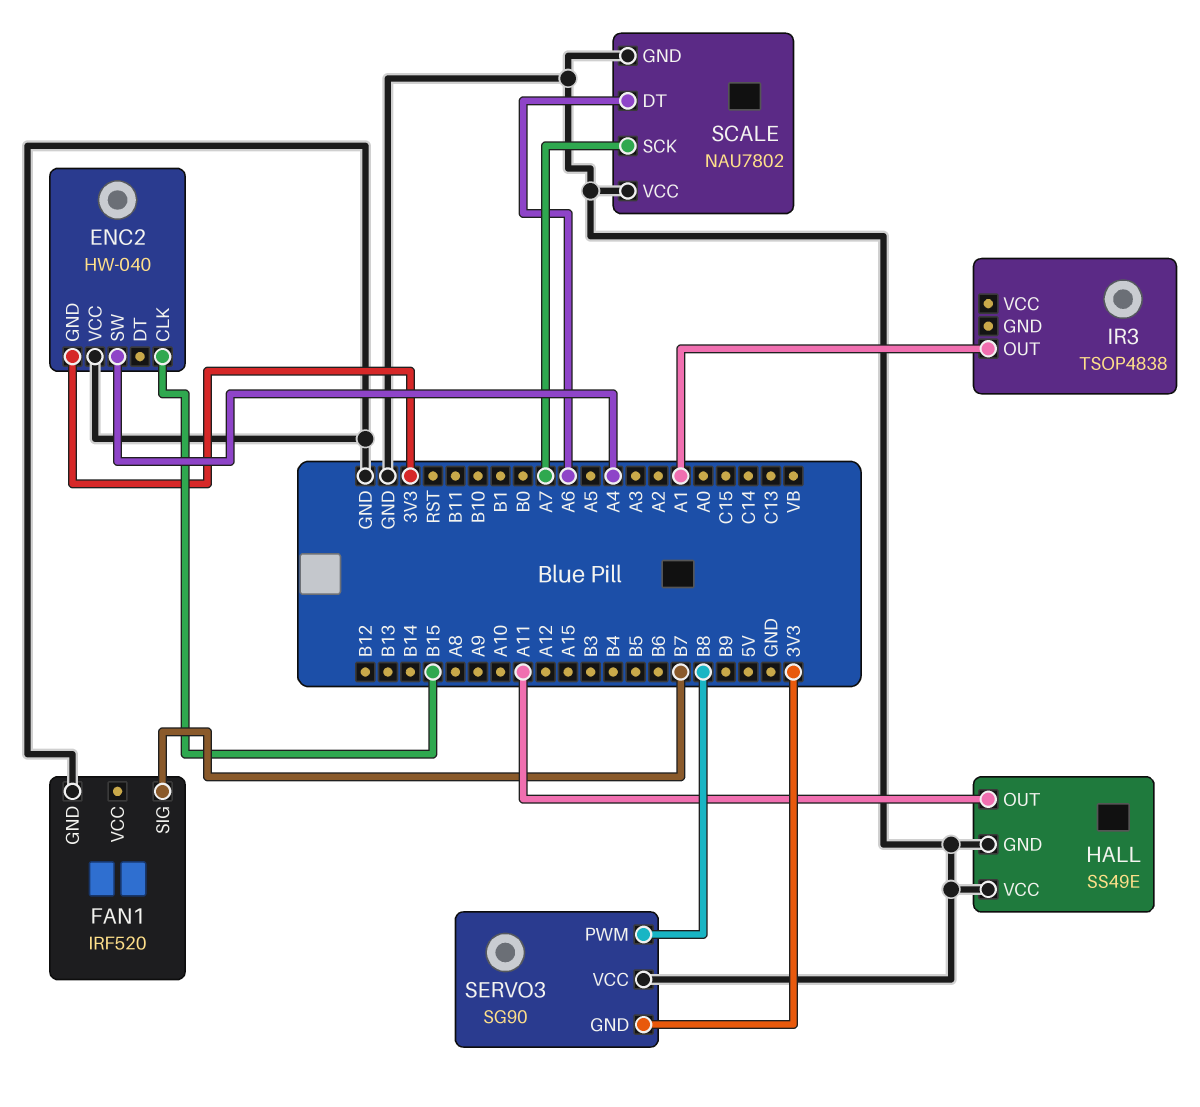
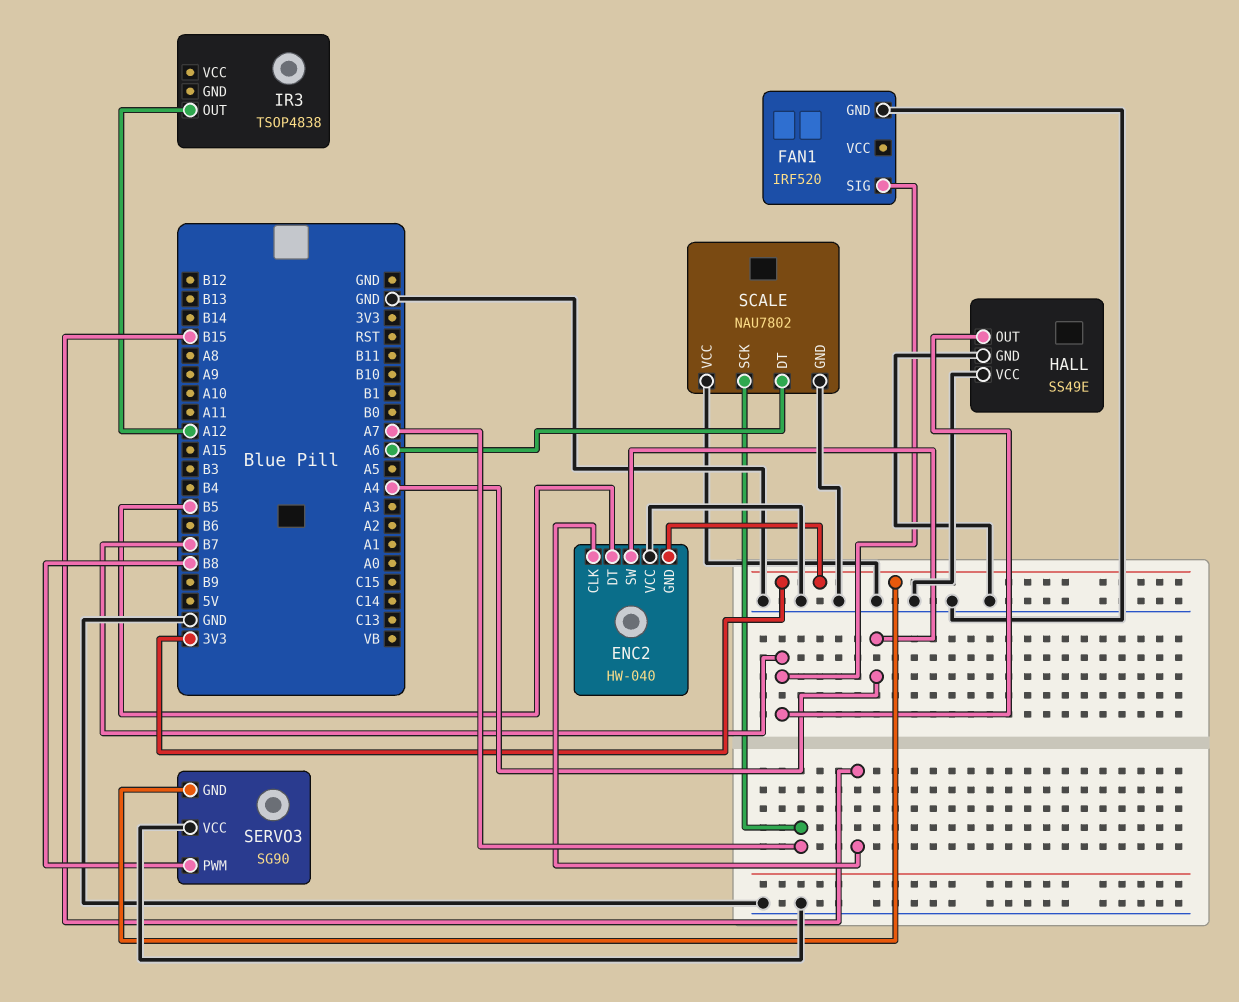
ENC2 pin DT: none -> B5
HALL pin OUT: A11 -> B7
IR3 pin OUT: A1 -> A12

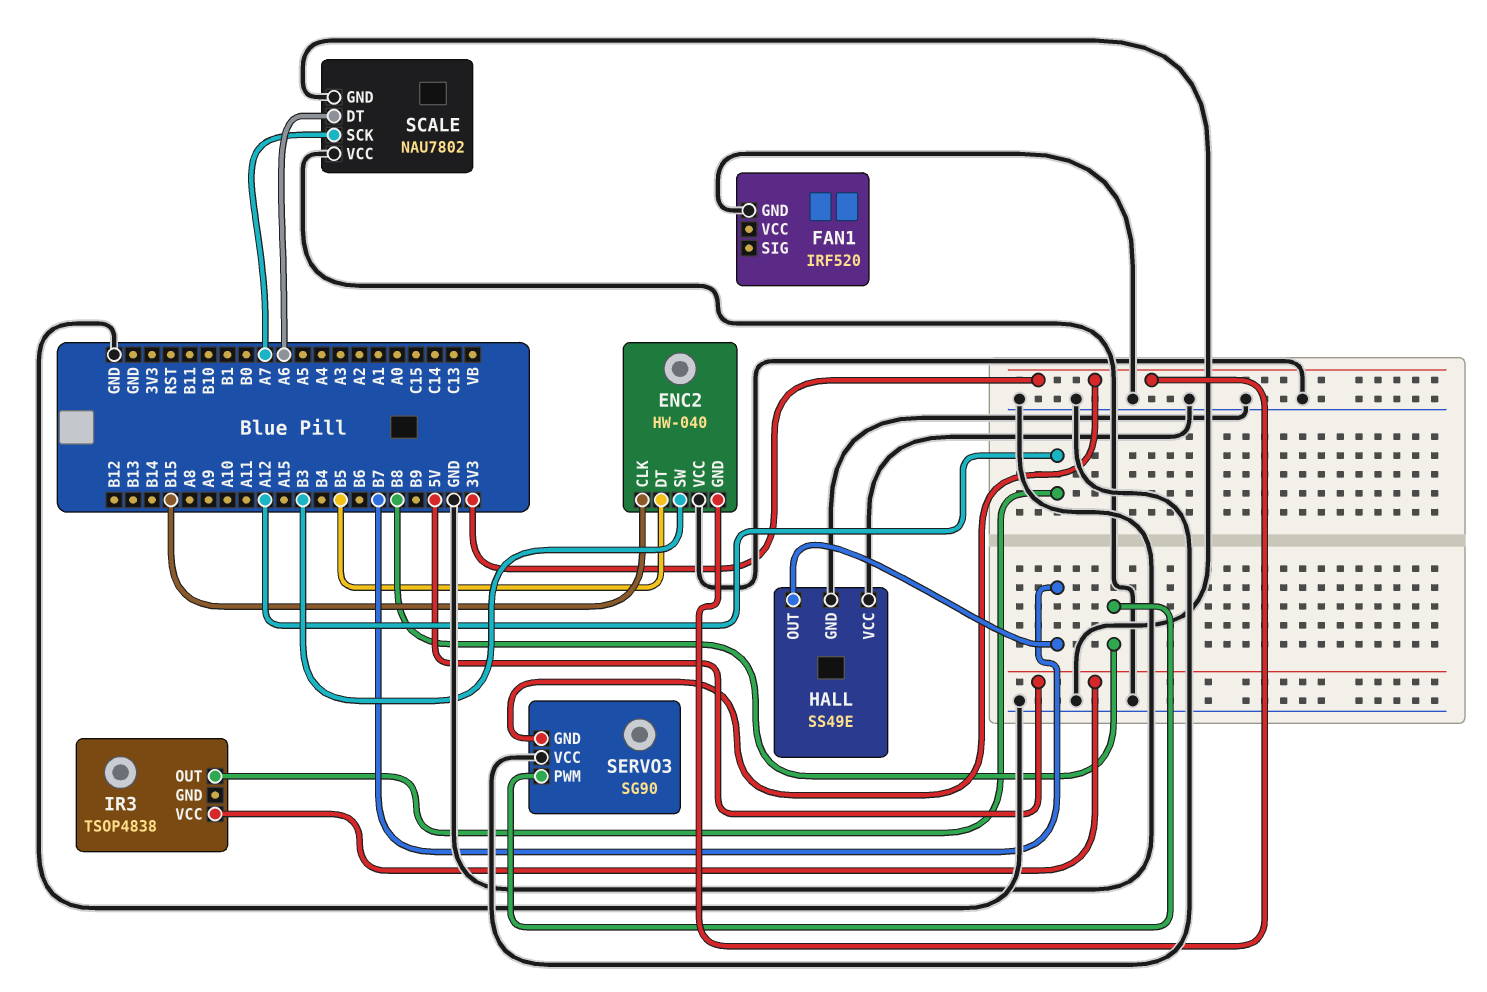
ENC2 pin SW: A4 -> B3
FAN1 pin SIG: B7 -> none
IR3 pin VCC: none -> 5V

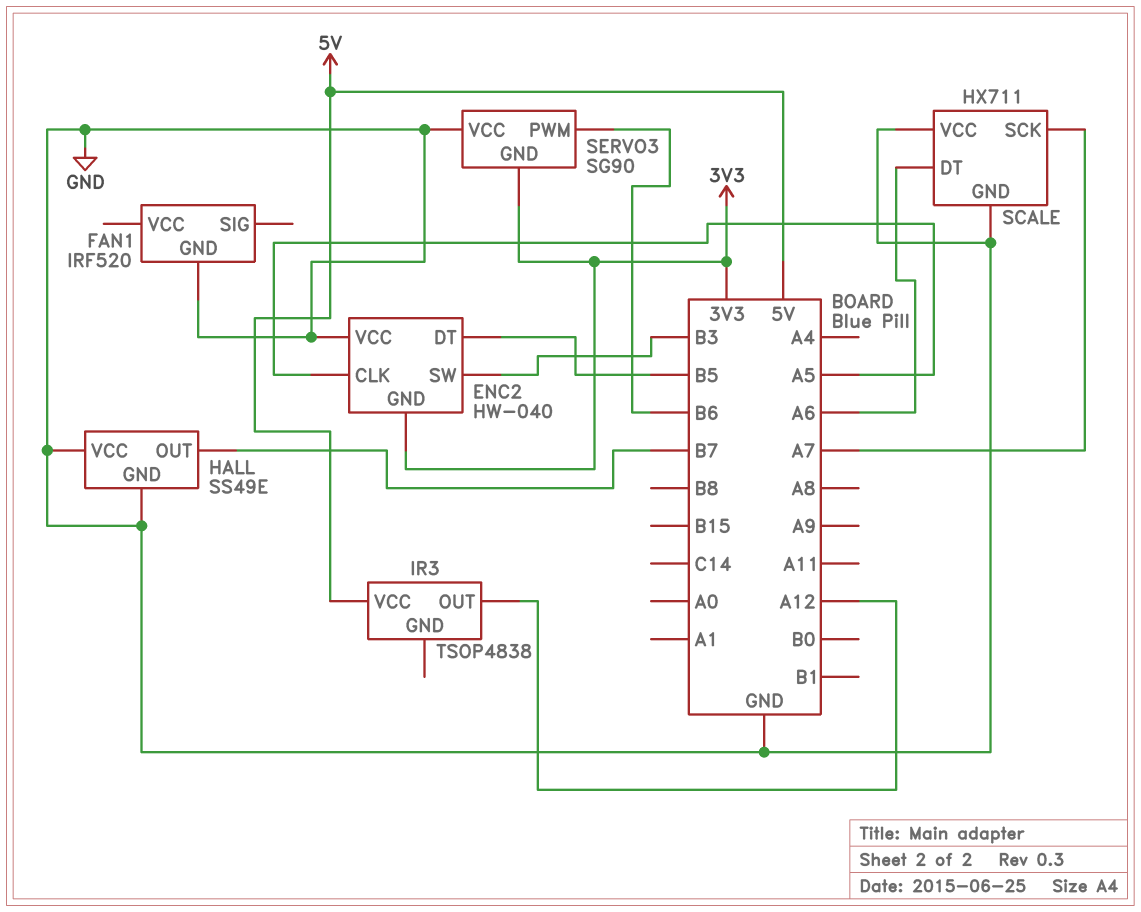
ENC2 pin CLK: B15 -> A5
SCALE: NAU7802 -> HX711
SERVO3 pin PWM: B8 -> B6

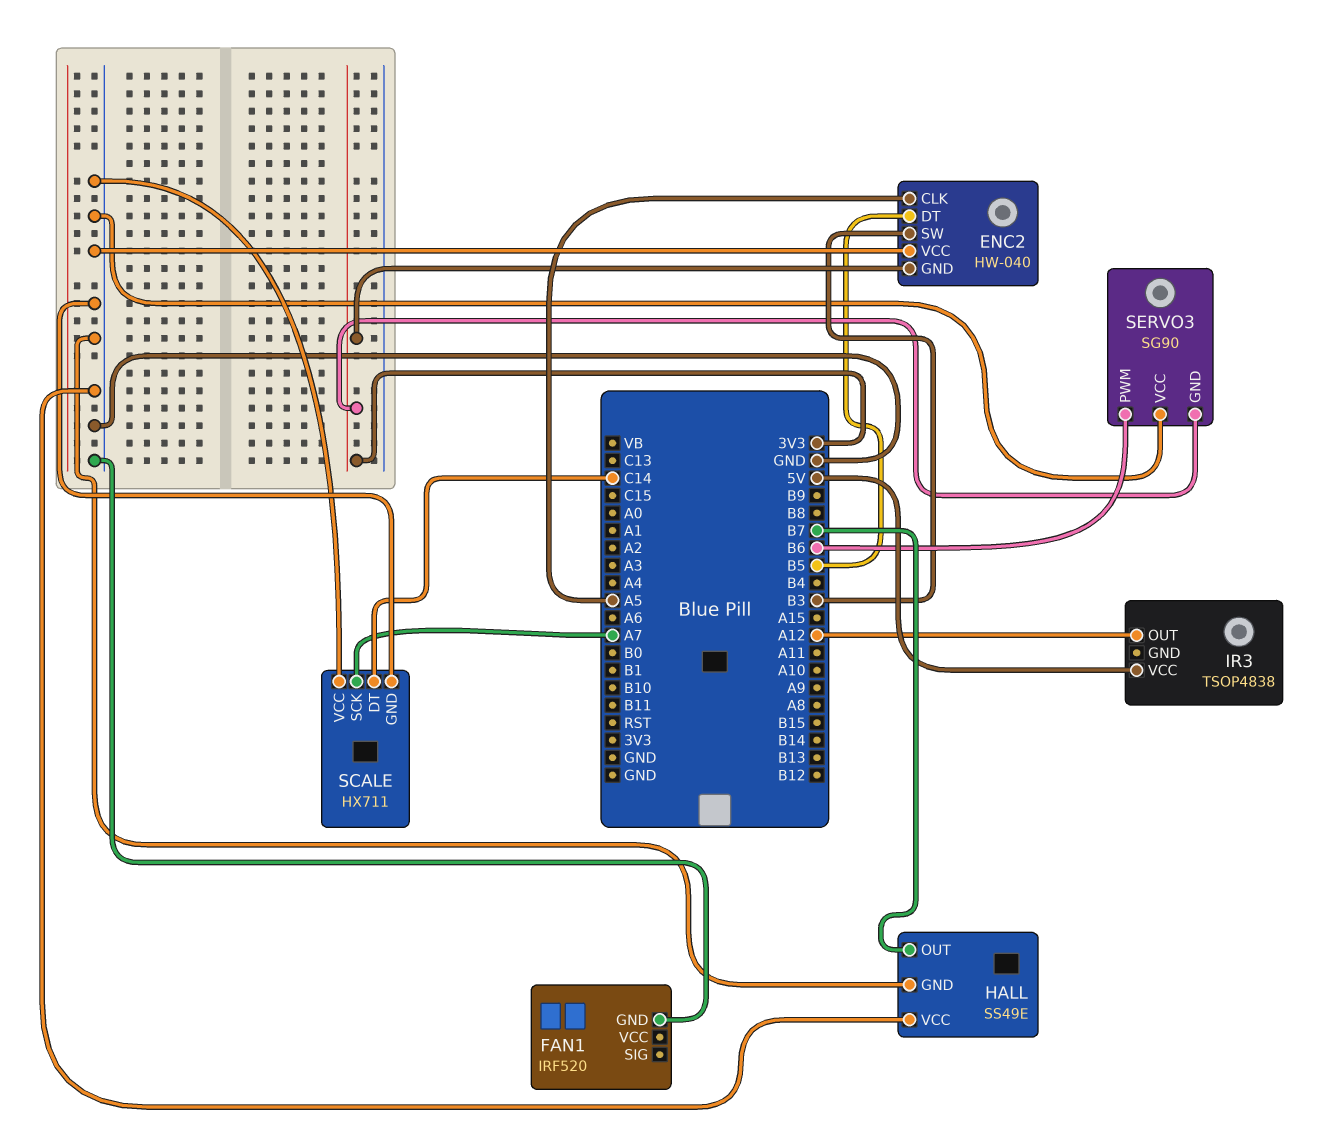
SCALE pin DT: A6 -> C14

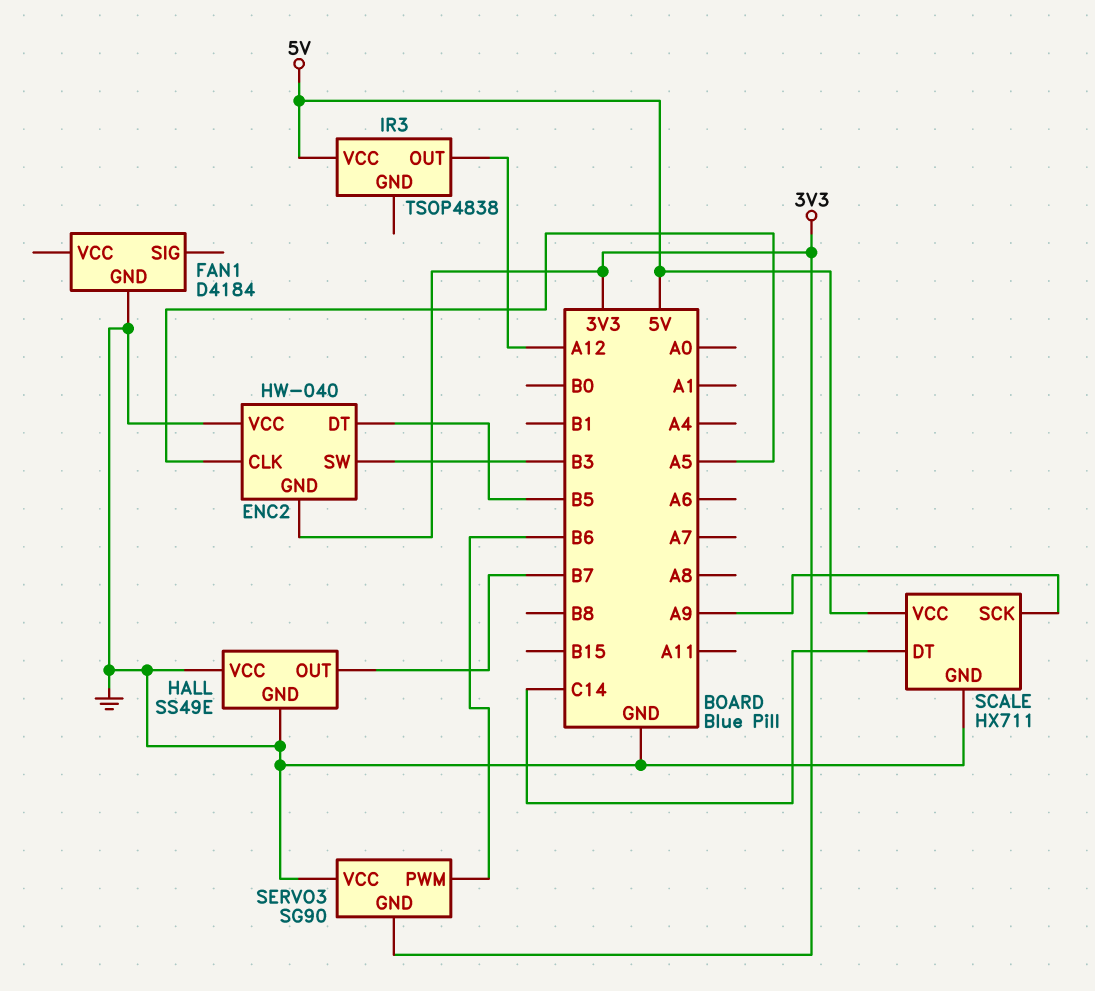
FAN1: IRF520 -> D4184
SCALE pin SCK: A7 -> A9
SCALE pin VCC: GND -> 5V

